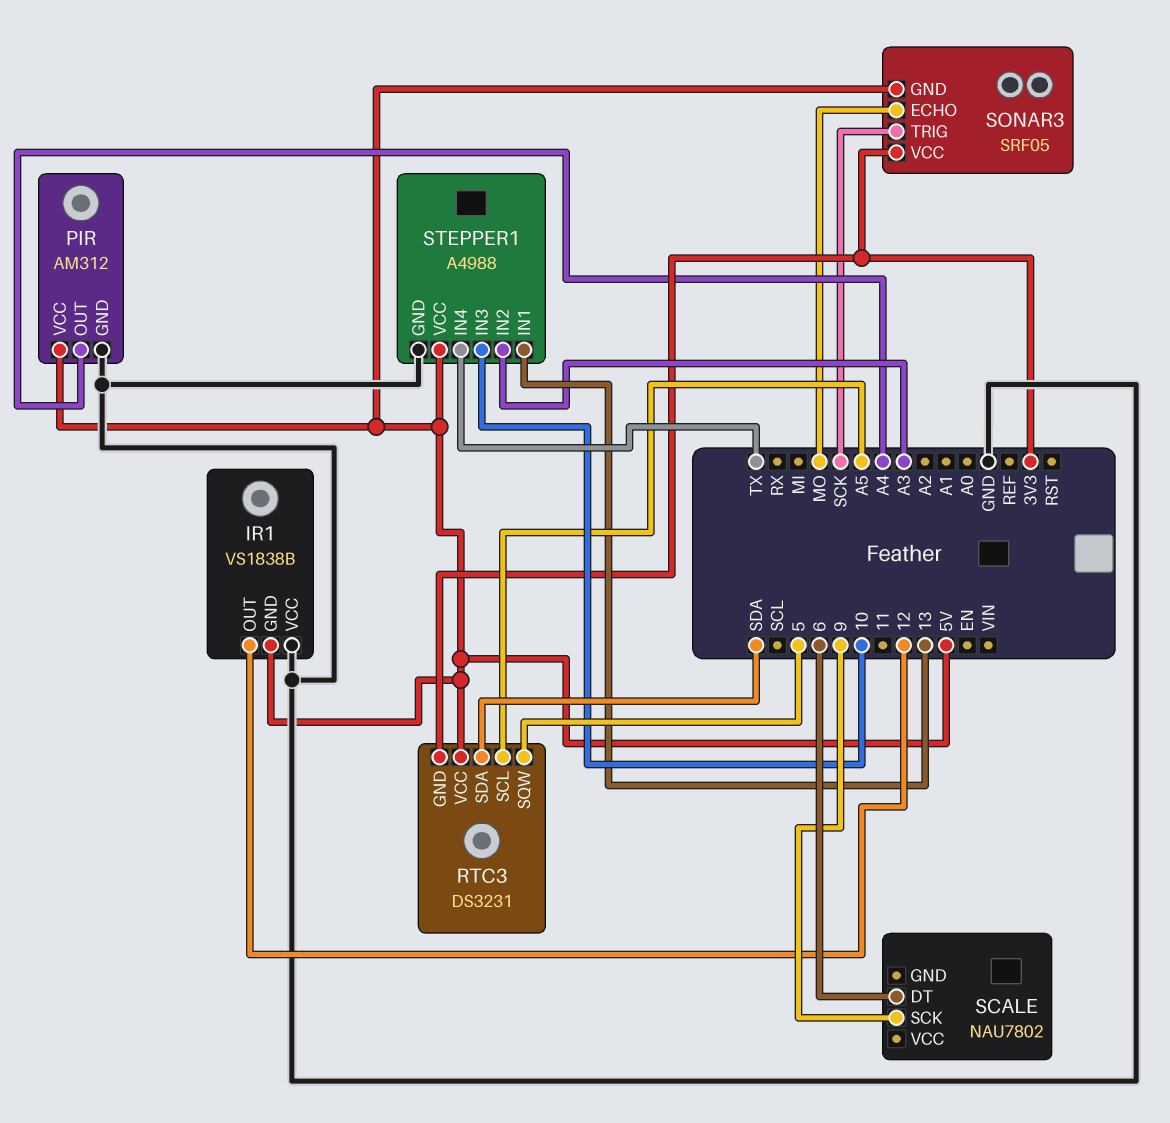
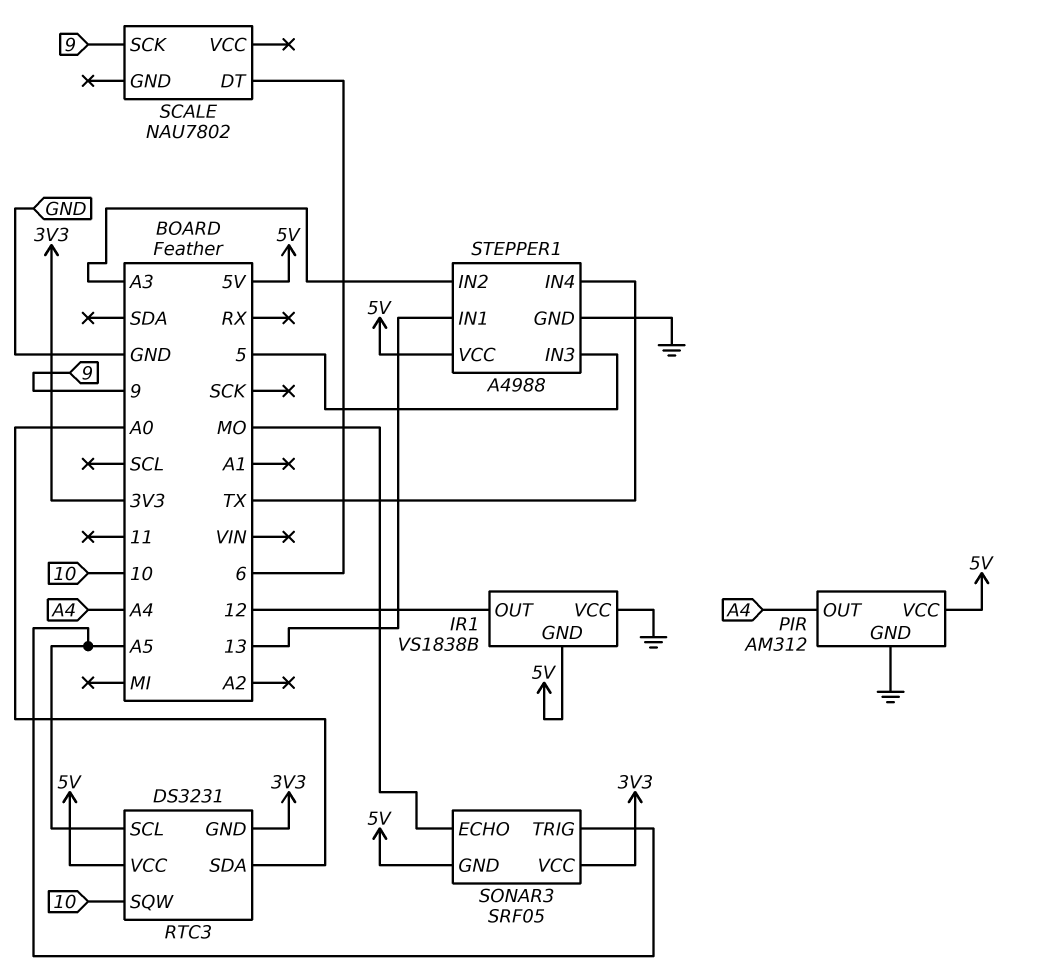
RTC3 pin SDA: SDA -> A0
RTC3 pin SQW: 5 -> 10
SONAR3 pin TRIG: SCK -> A5
STEPPER1 pin IN3: 10 -> 5

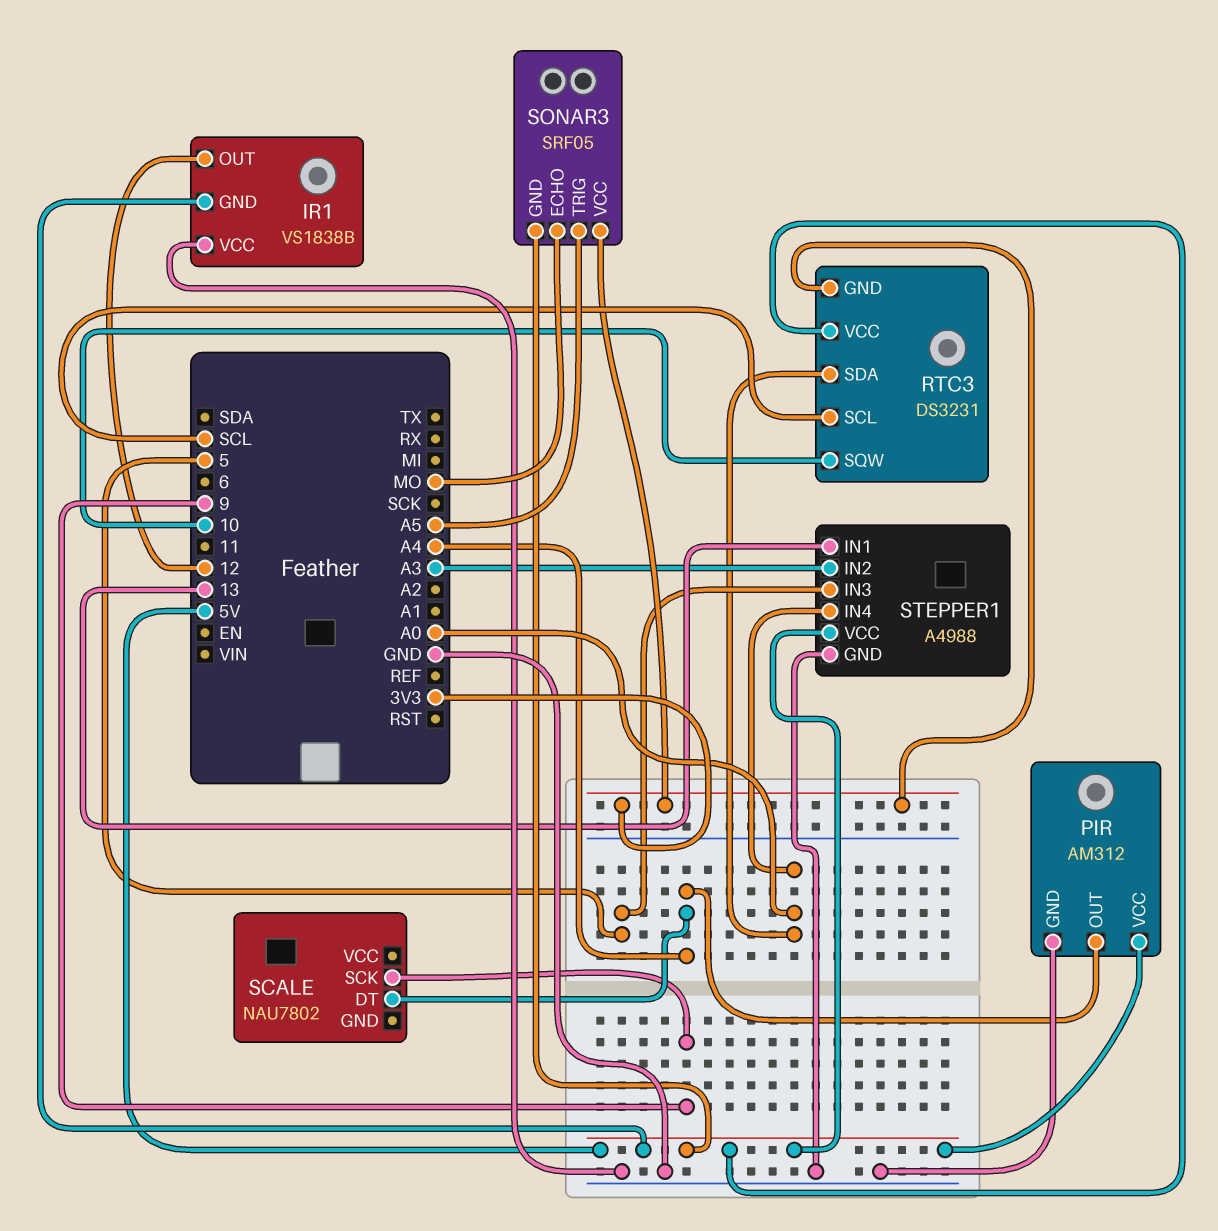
RTC3 pin SCL: A5 -> SCL
SCALE pin DT: 6 -> A4
STEPPER1 pin IN4: TX -> A0

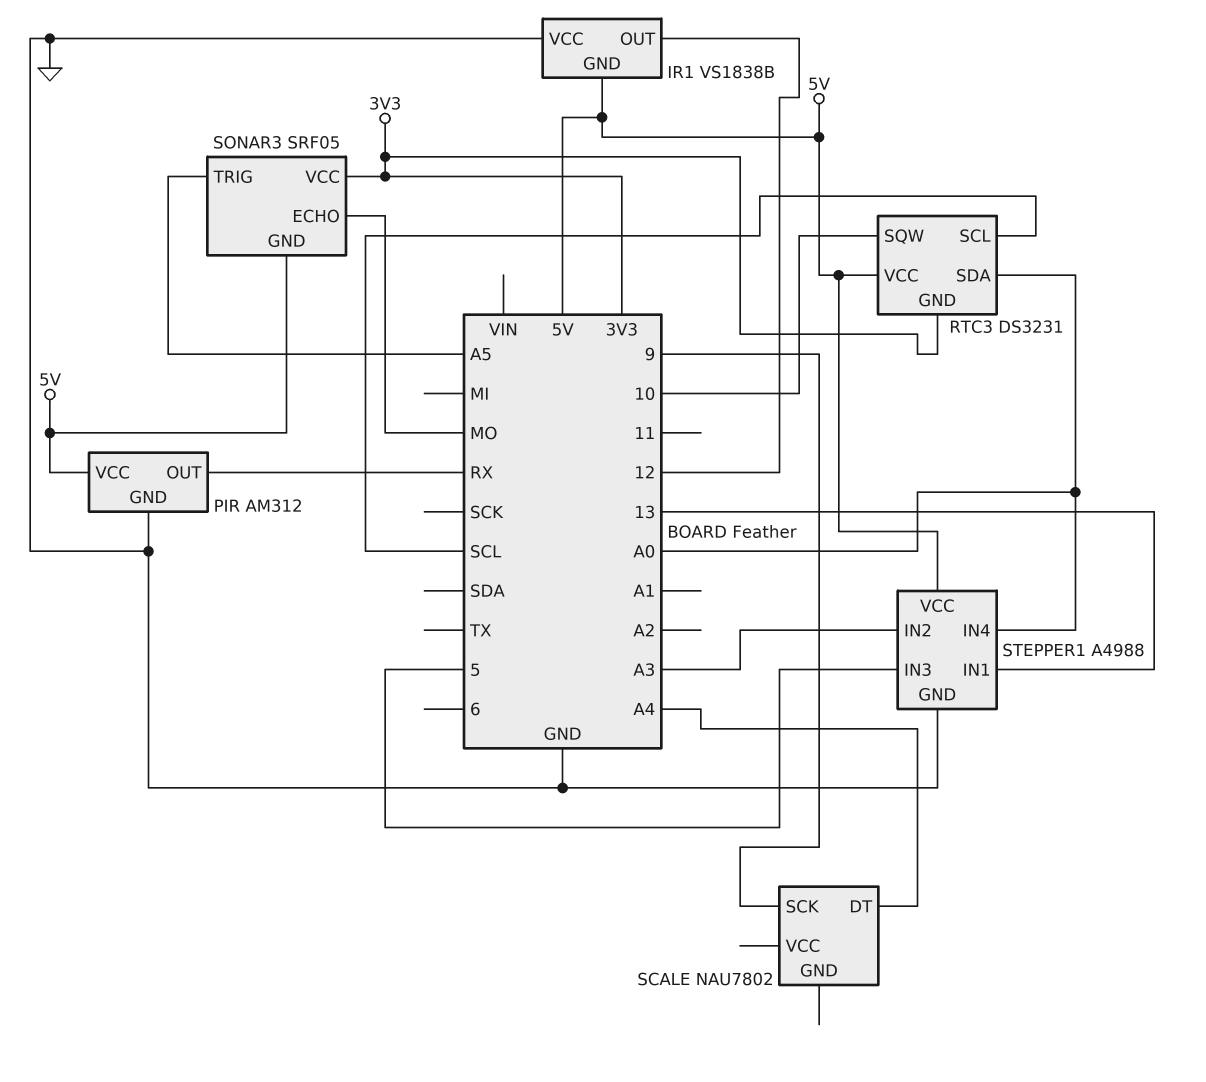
PIR pin OUT: A4 -> RX

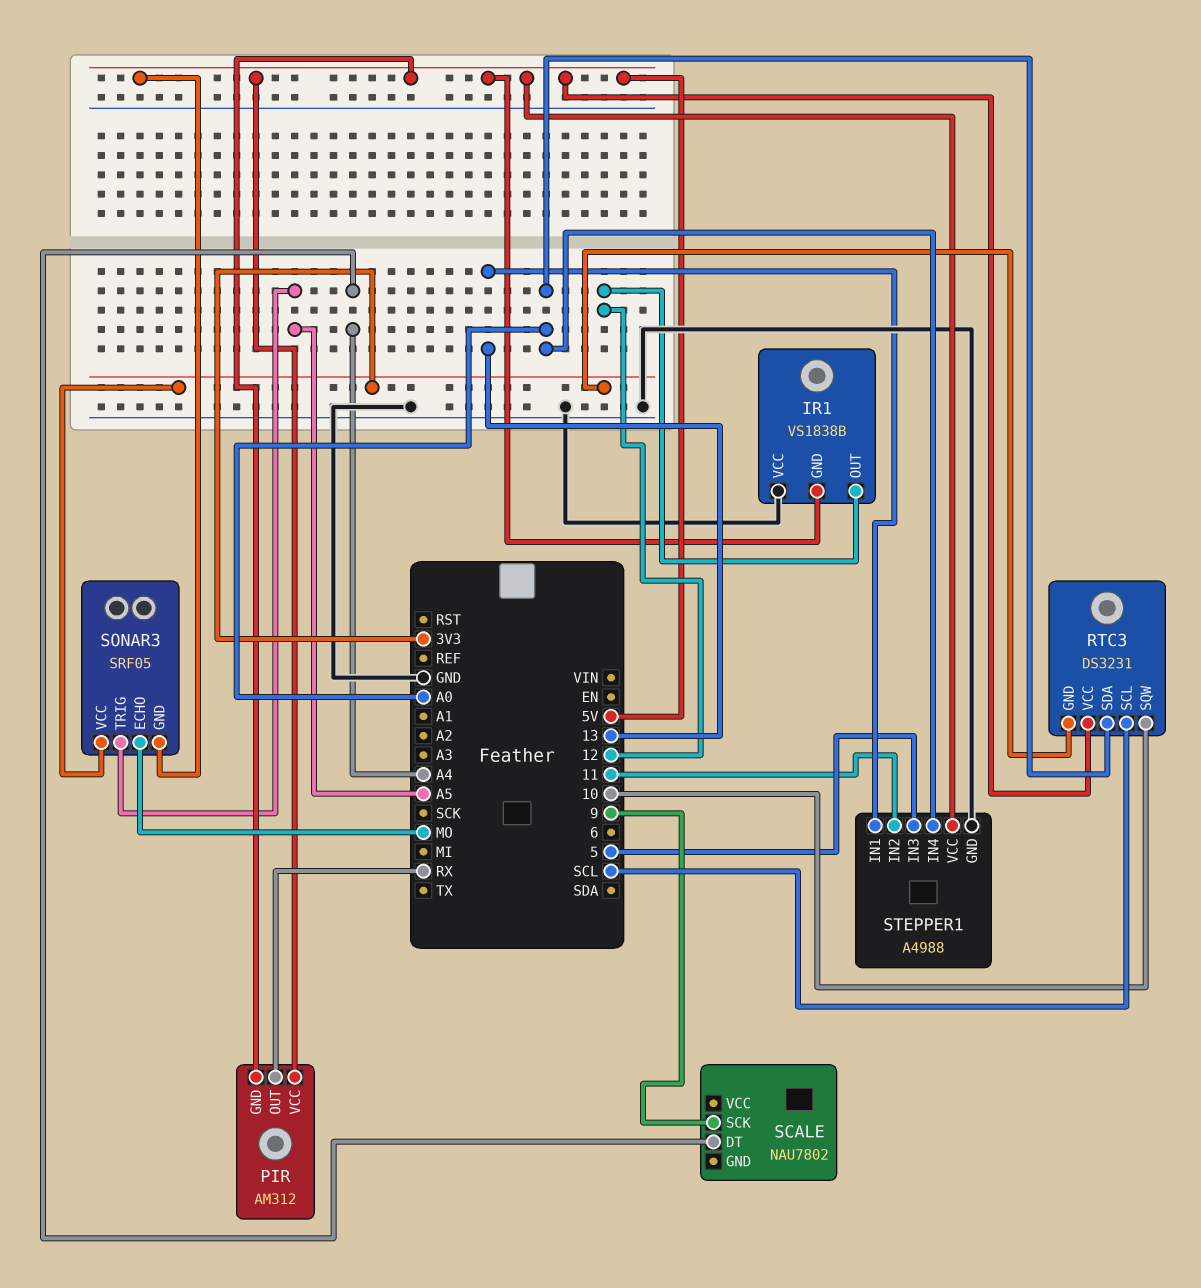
PIR pin GND: GND -> 5V
STEPPER1 pin IN2: A3 -> 11

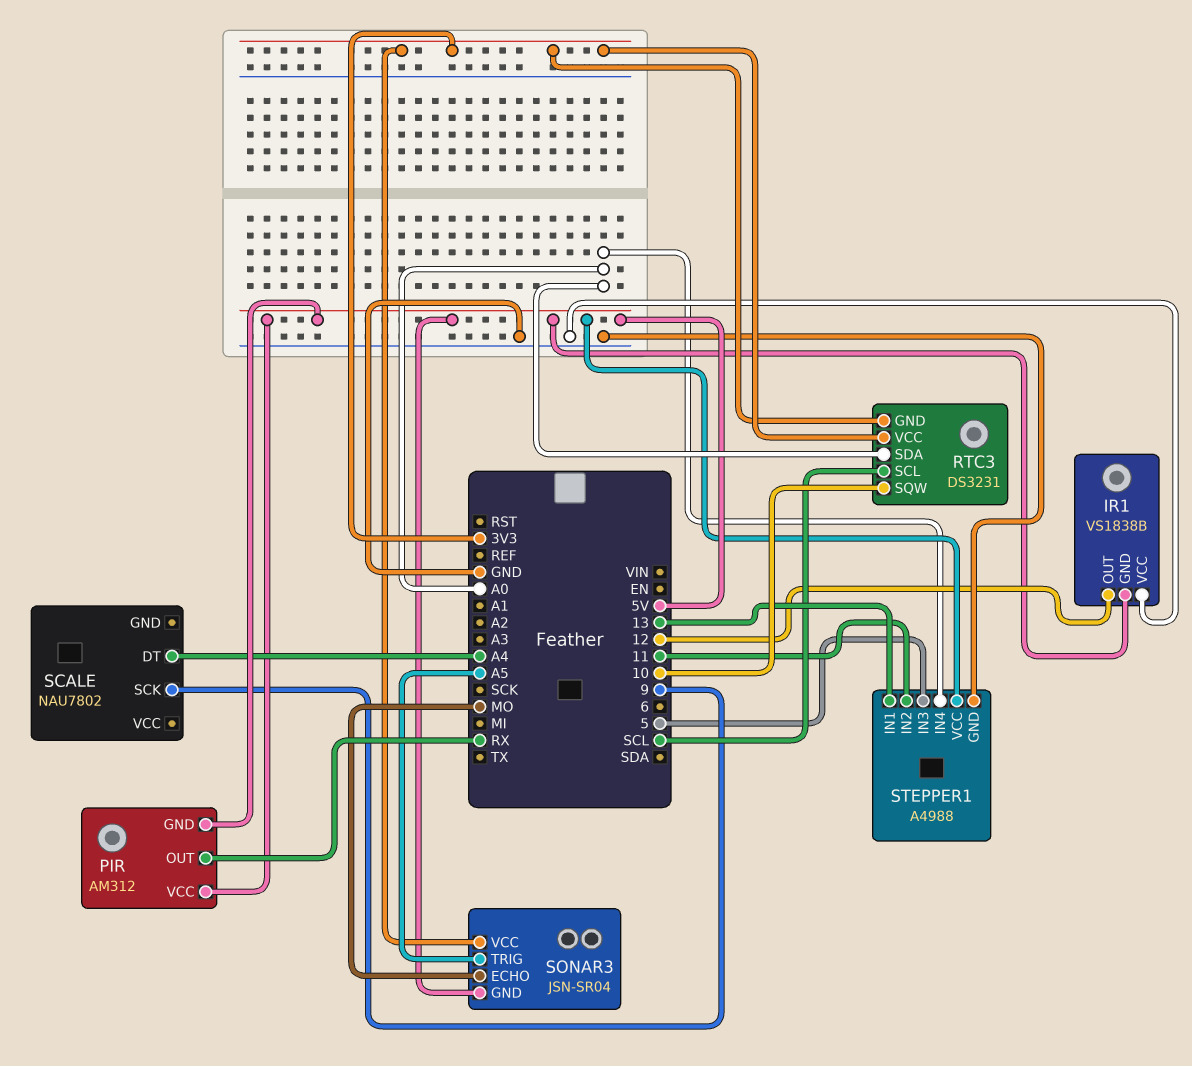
RTC3 pin VCC: 5V -> 3V3
SONAR3: SRF05 -> JSN-SR04

